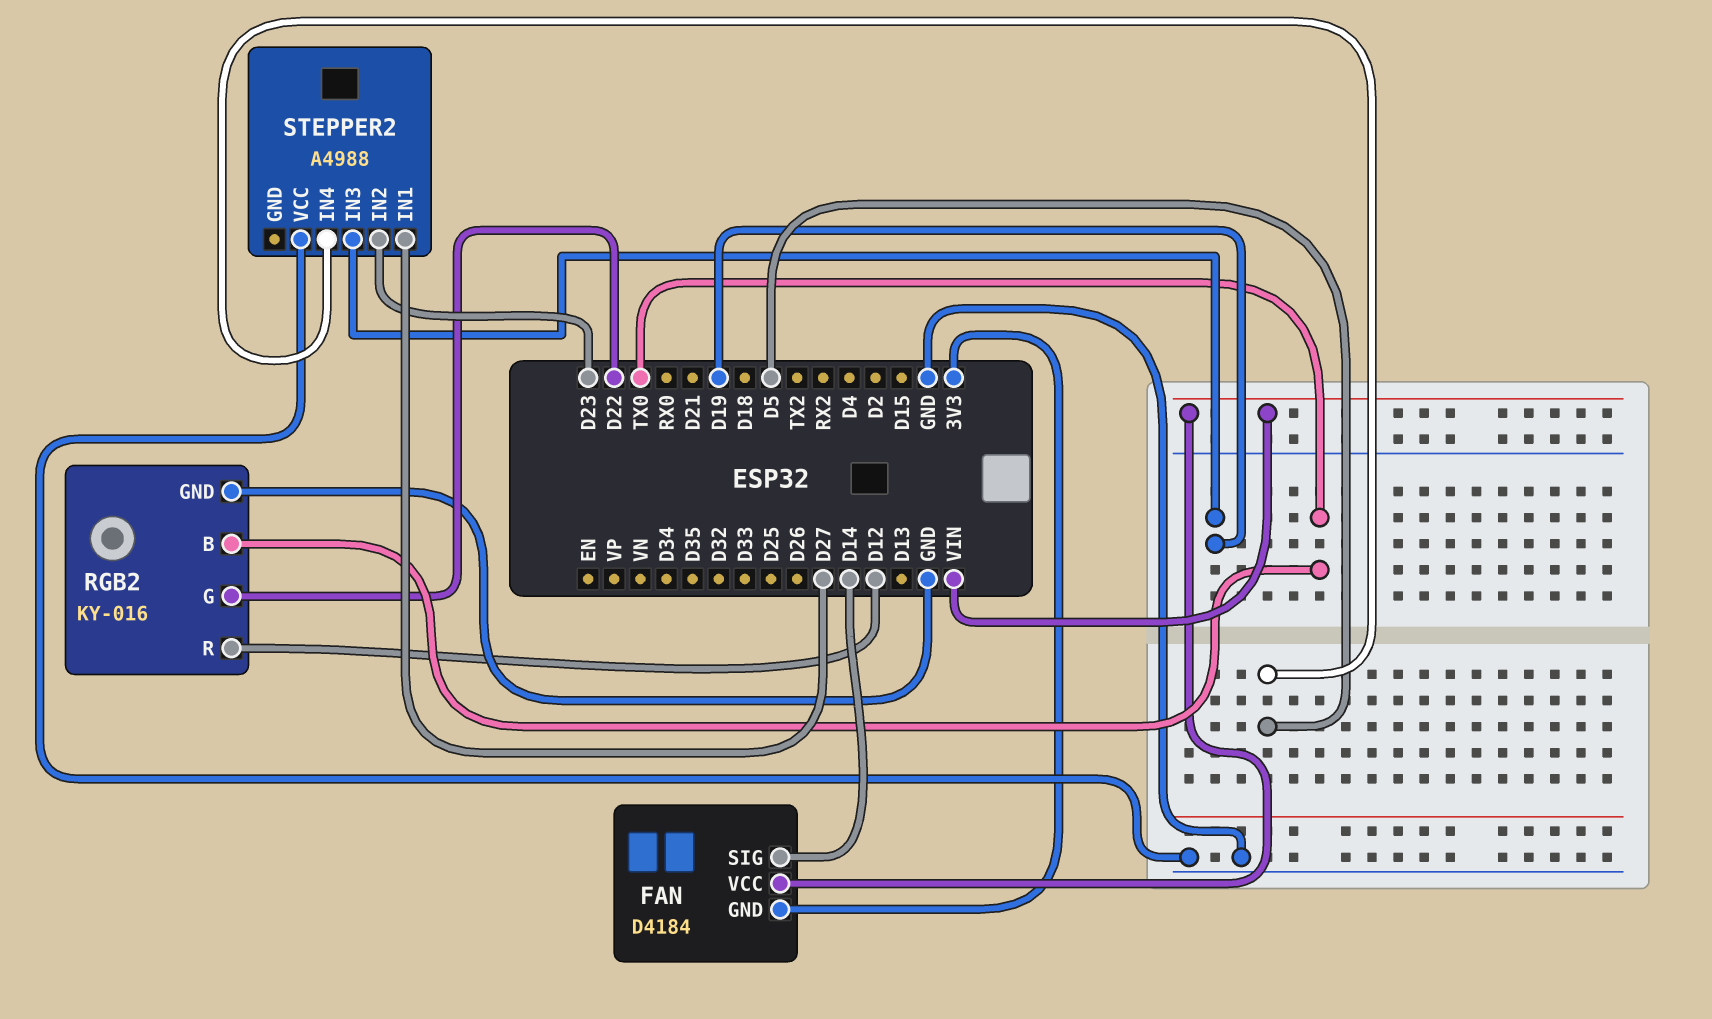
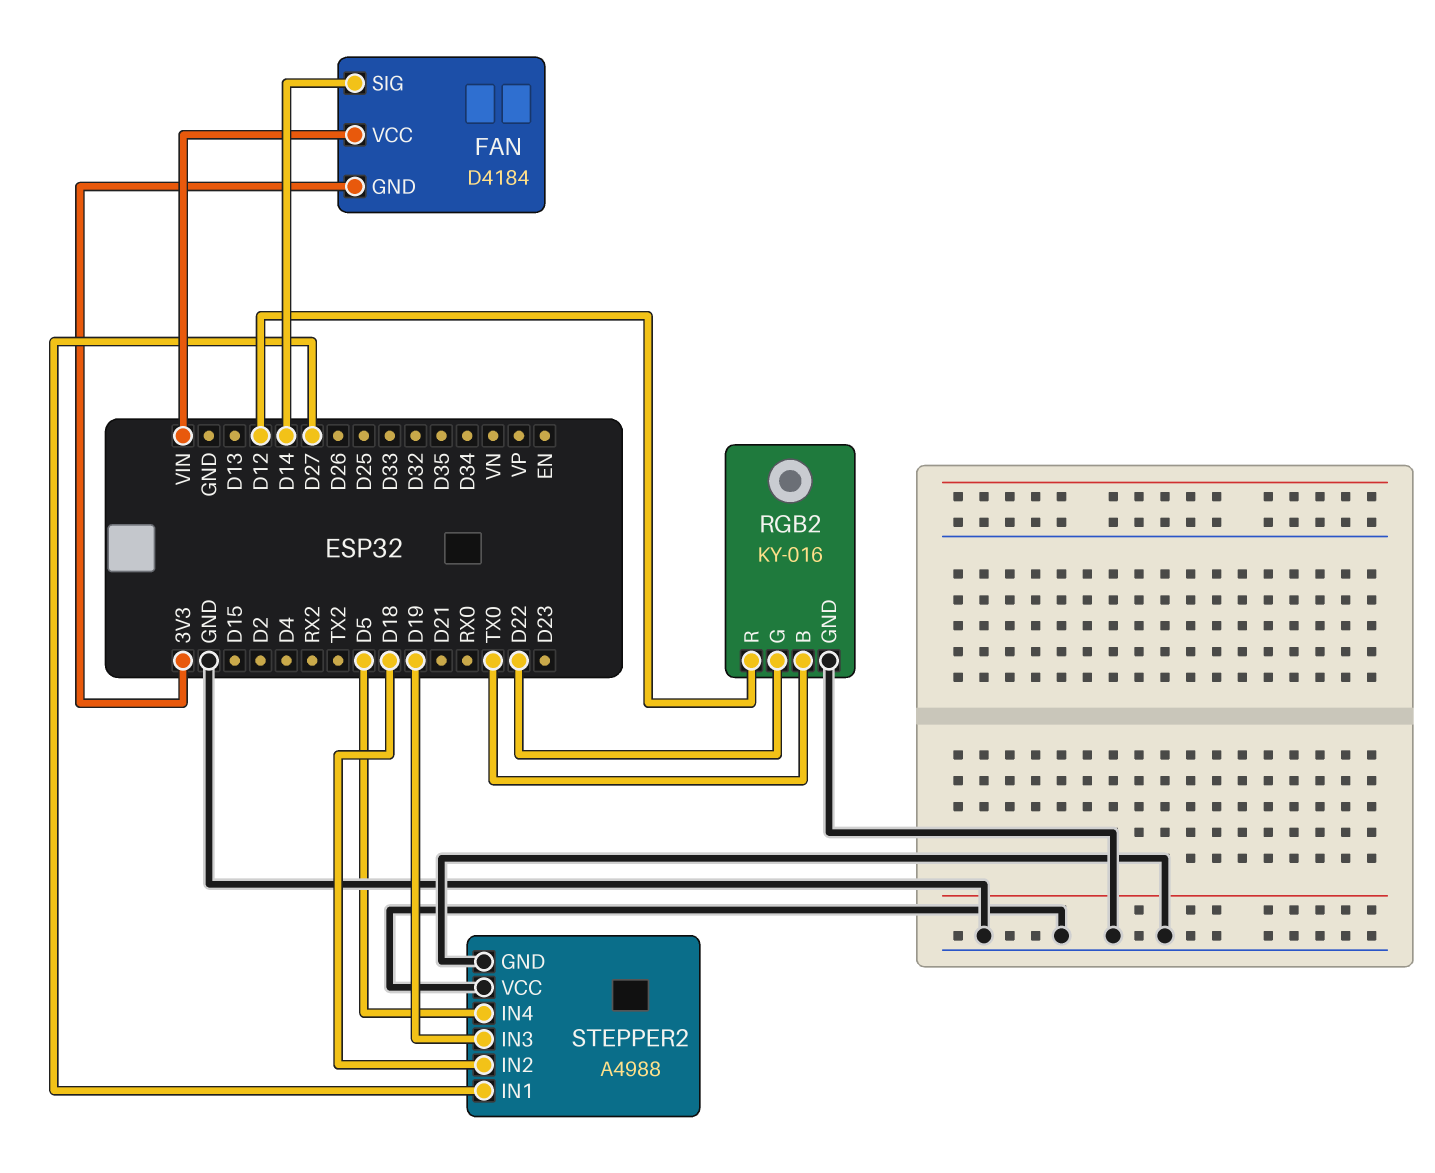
STEPPER2 pin GND: none -> GND
STEPPER2 pin IN2: D23 -> D18

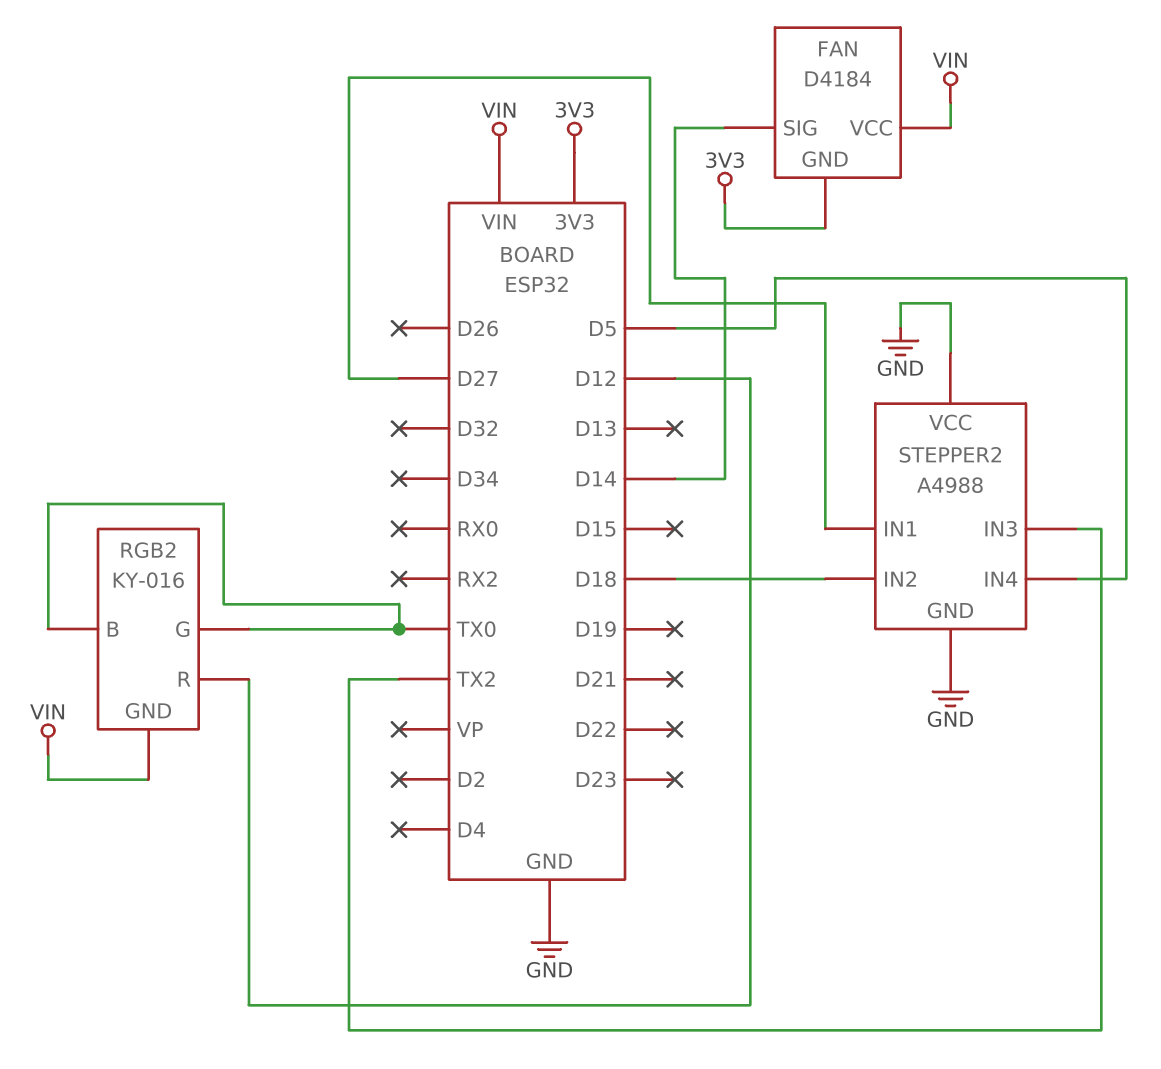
RGB2 pin G: D22 -> TX0
RGB2 pin GND: GND -> VIN
STEPPER2 pin IN3: D19 -> TX2

